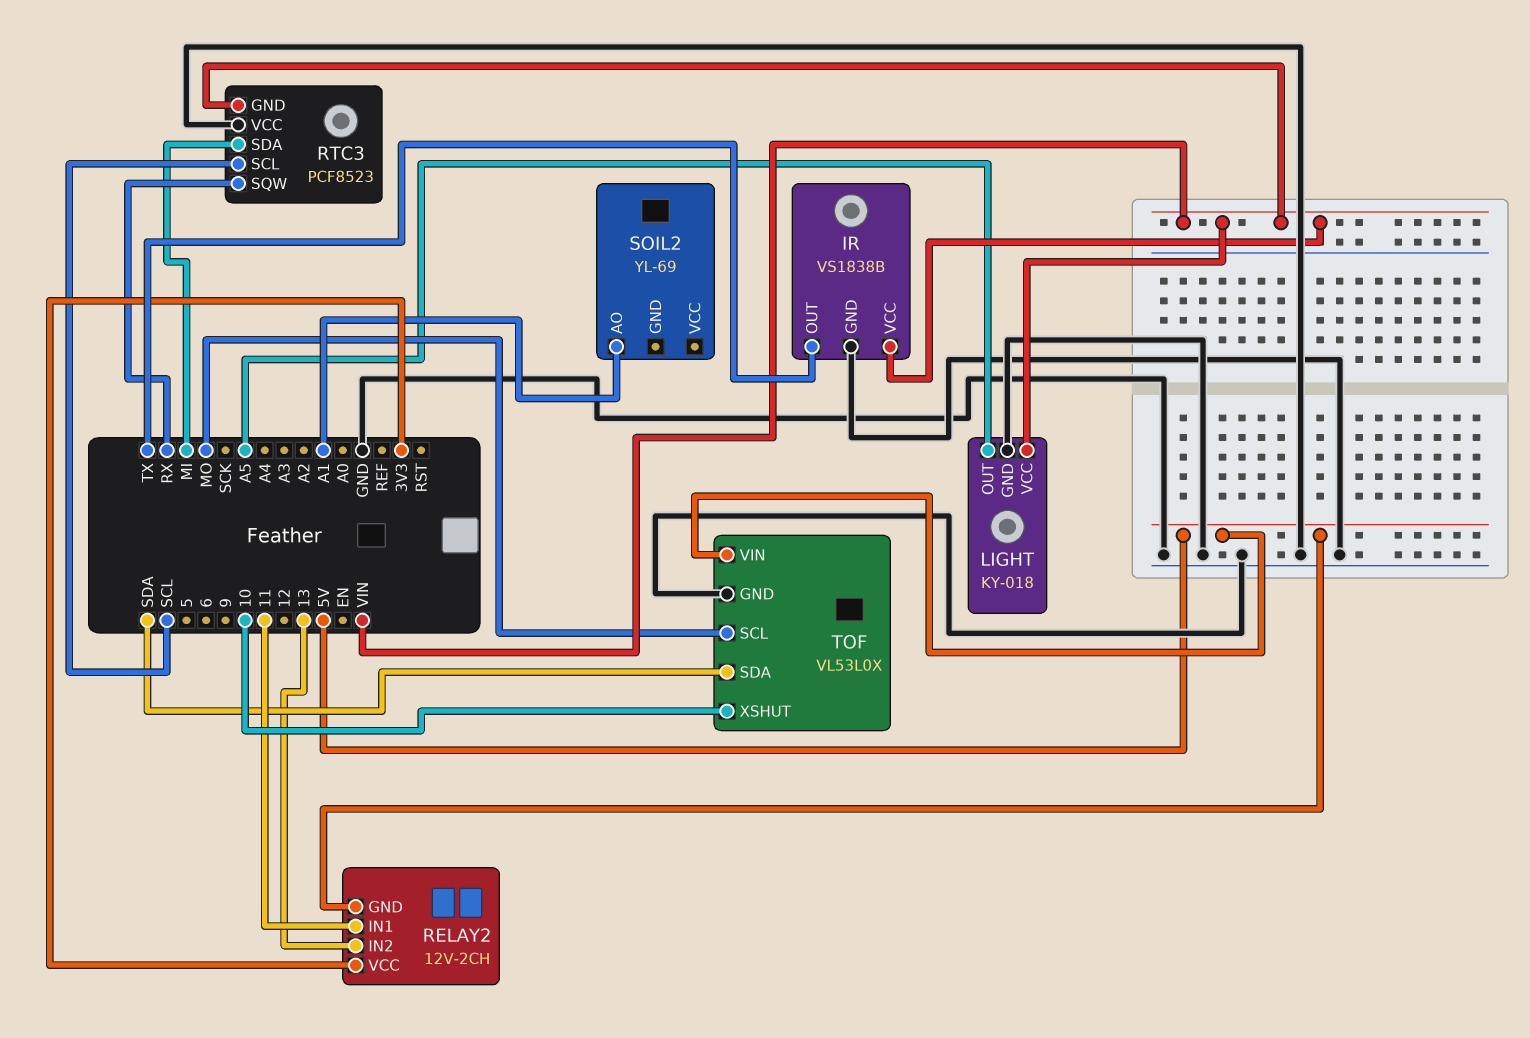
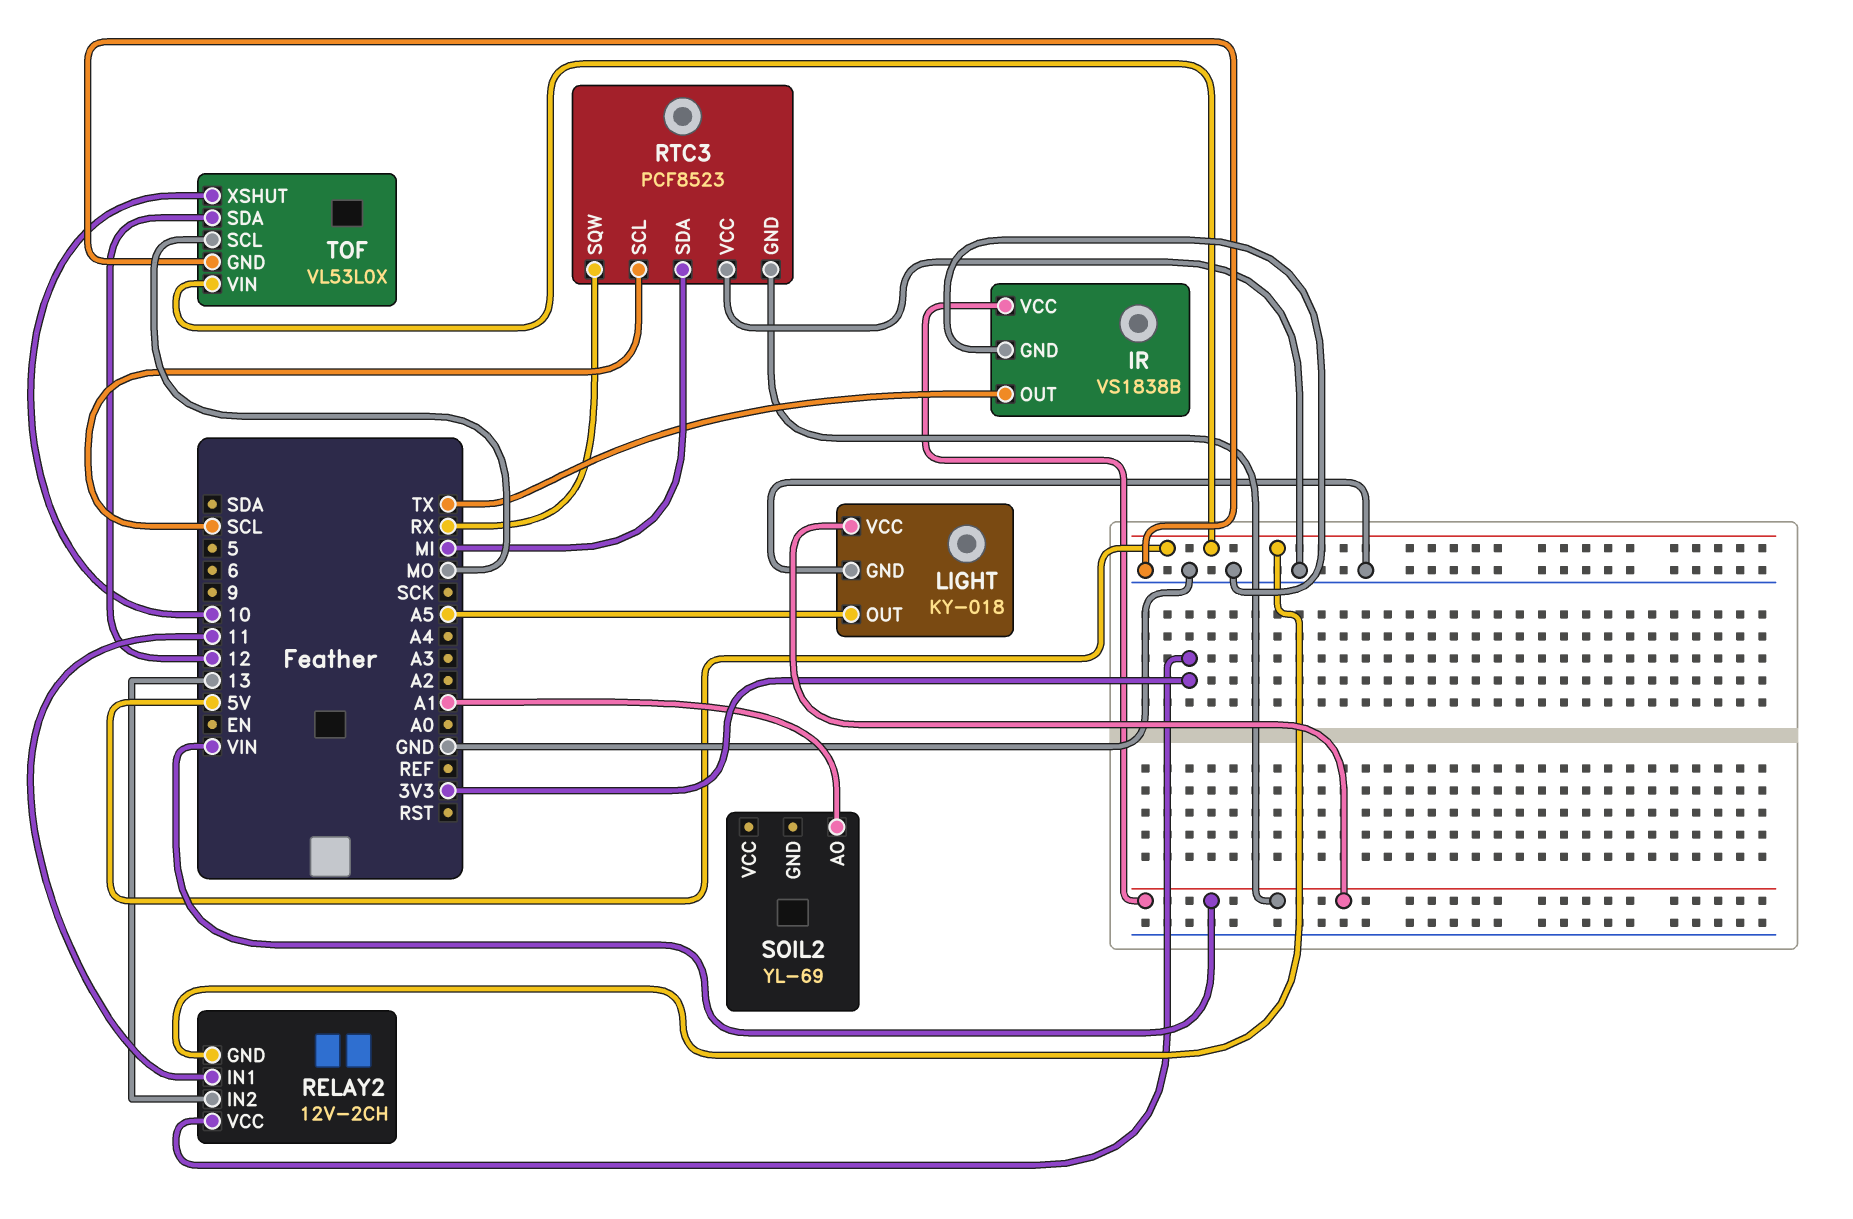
TOF pin SDA: SDA -> 12

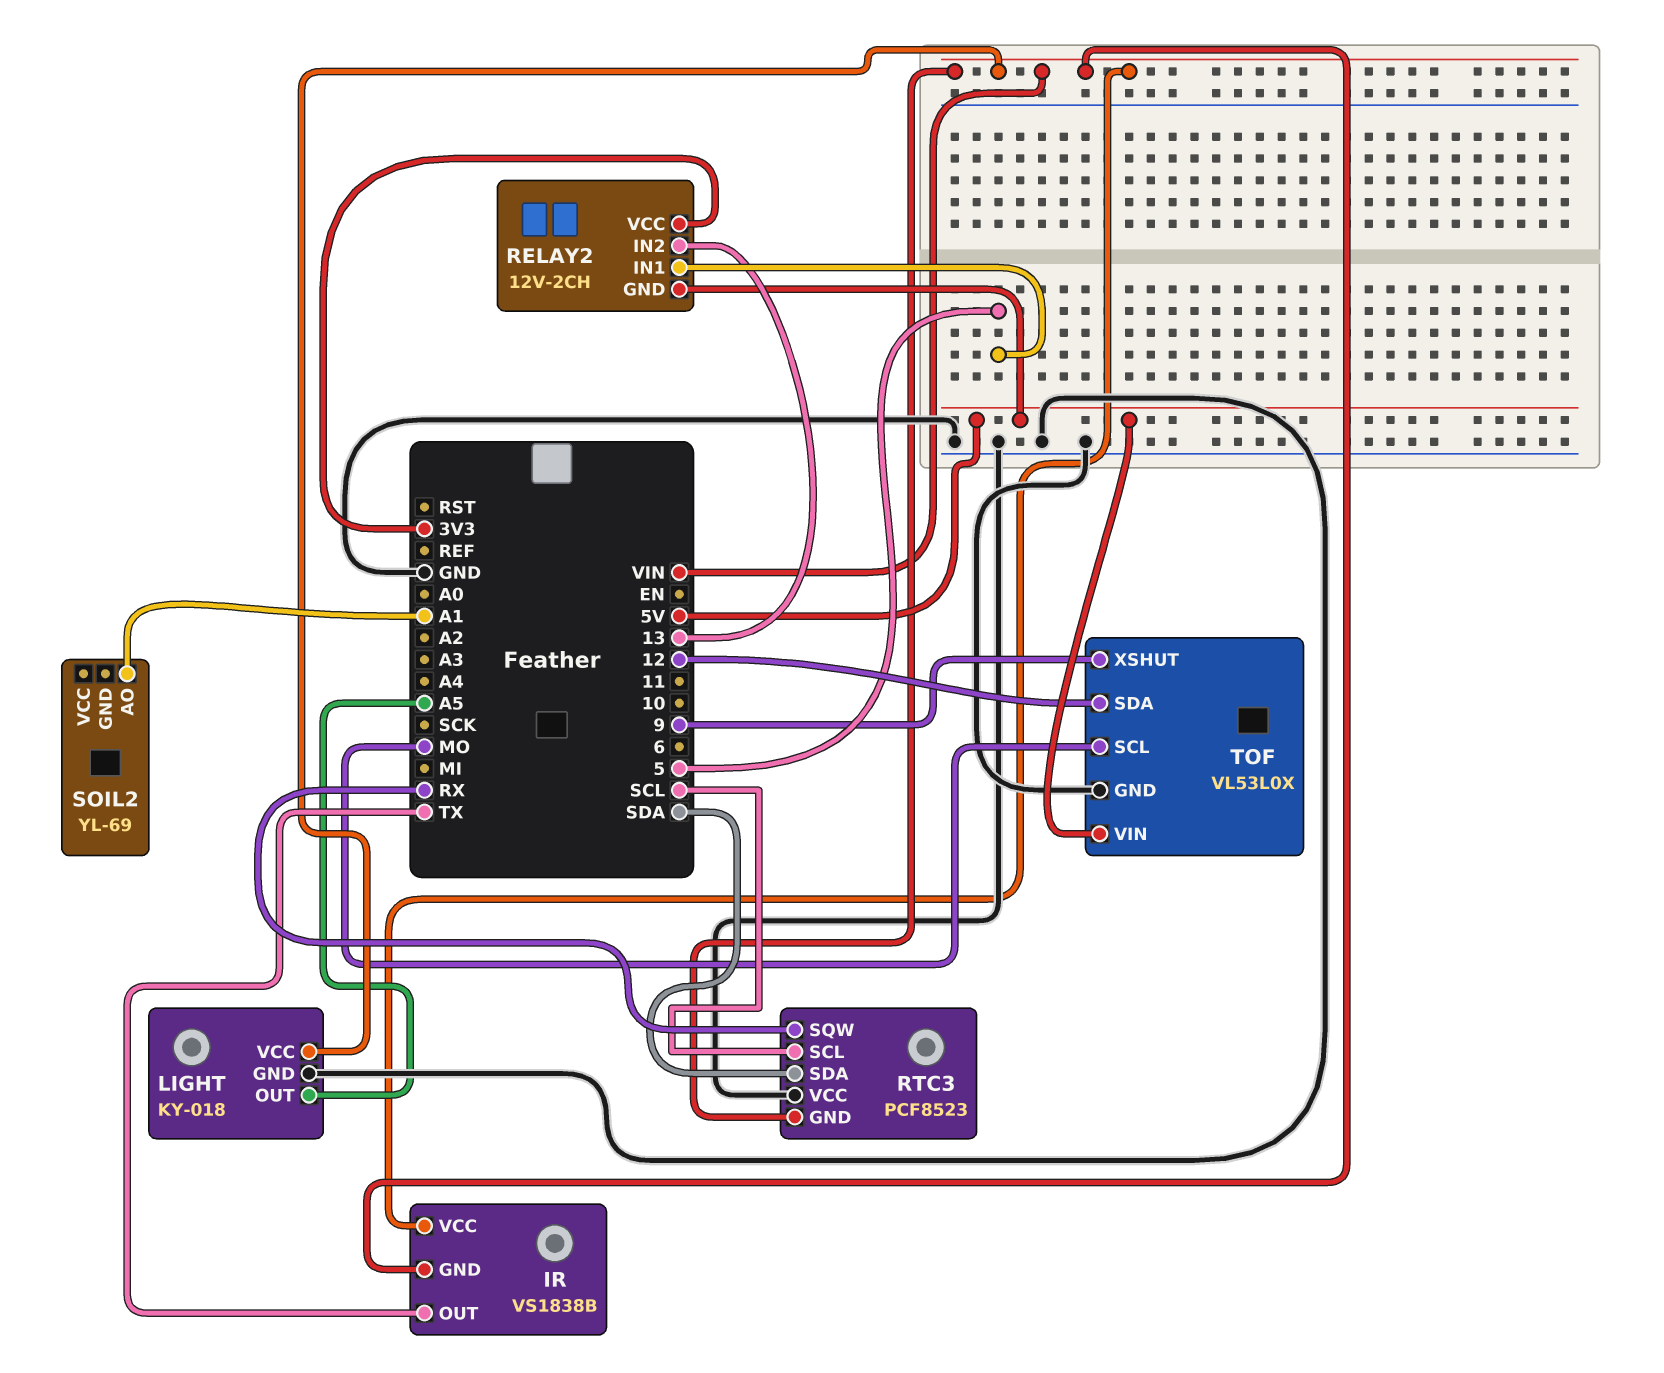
IR pin GND: GND -> VIN
RELAY2 pin IN1: 11 -> 5
RTC3 pin SDA: MI -> SDA
TOF pin XSHUT: 10 -> 9

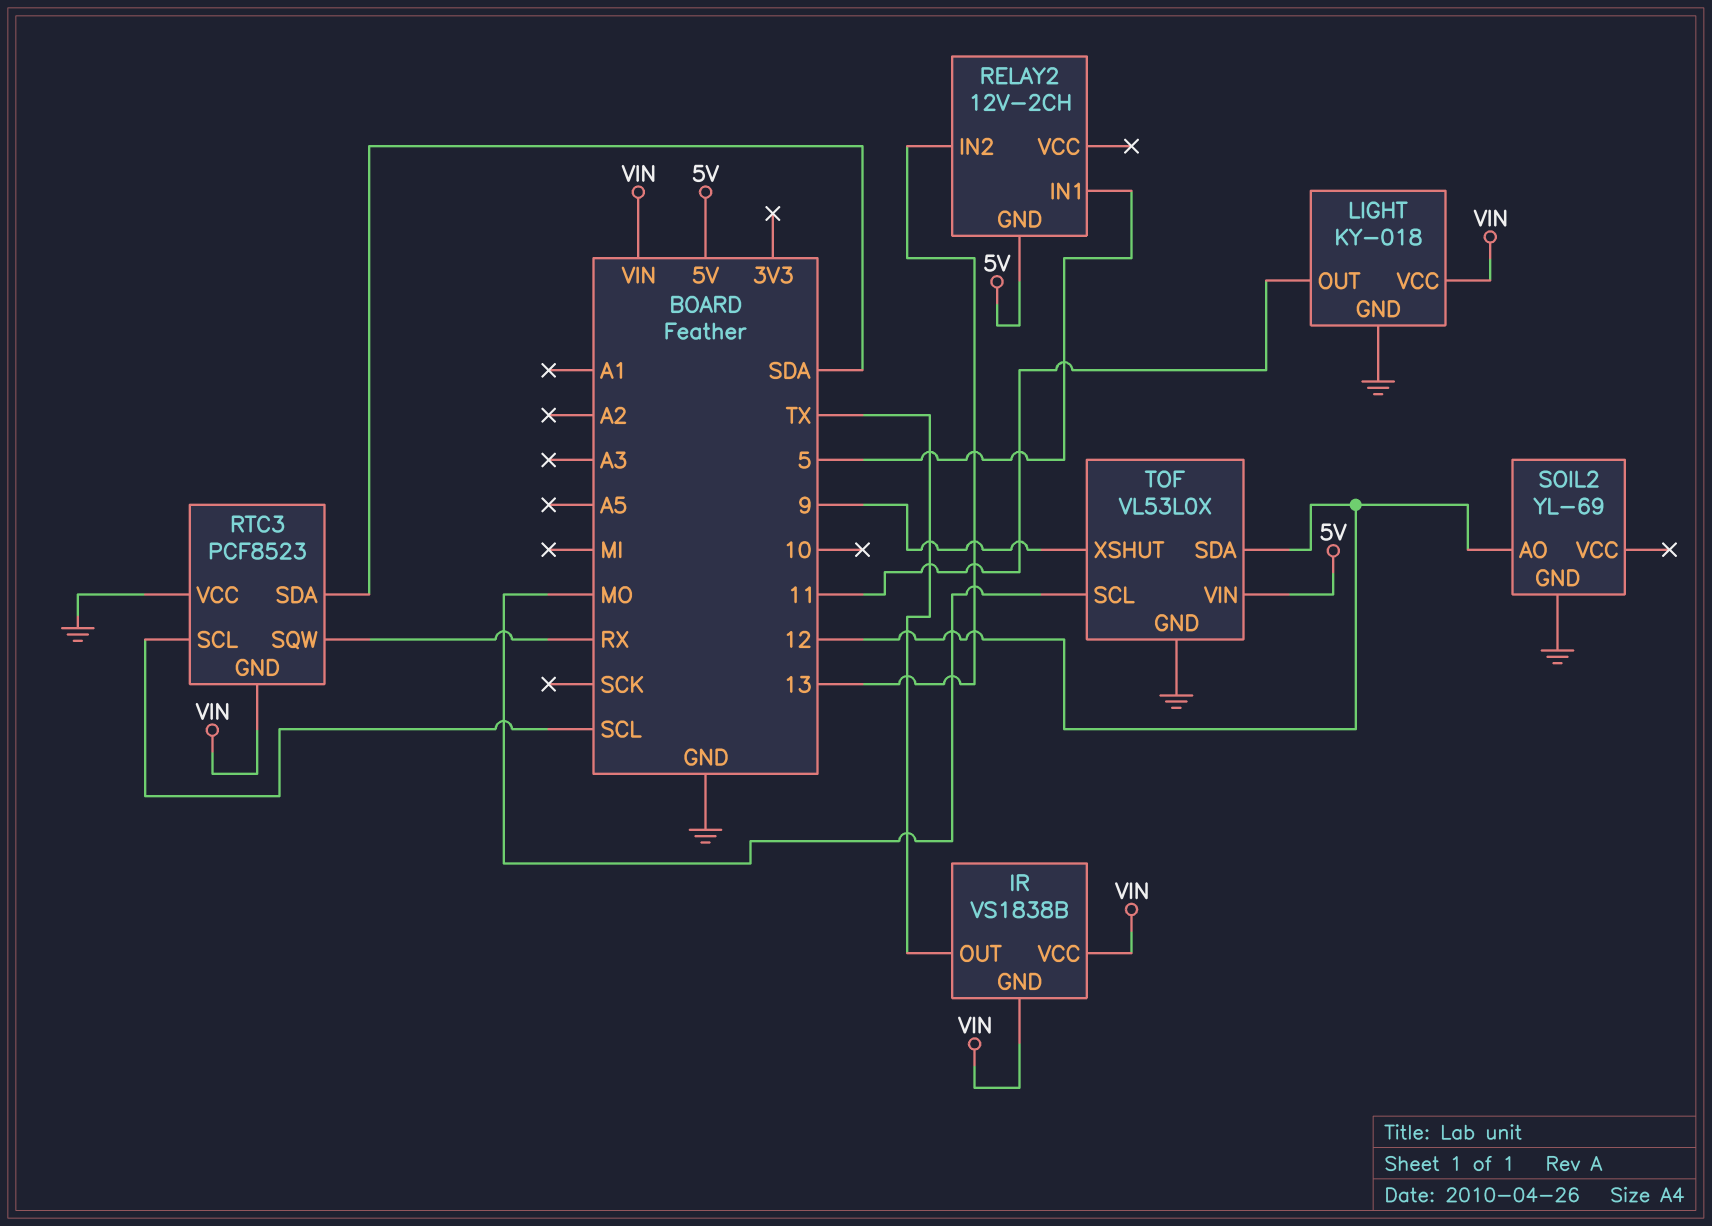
LIGHT pin OUT: A5 -> 11
RELAY2 pin VCC: 3V3 -> none
SOIL2 pin AO: A1 -> 12
SOIL2 pin GND: none -> GND

